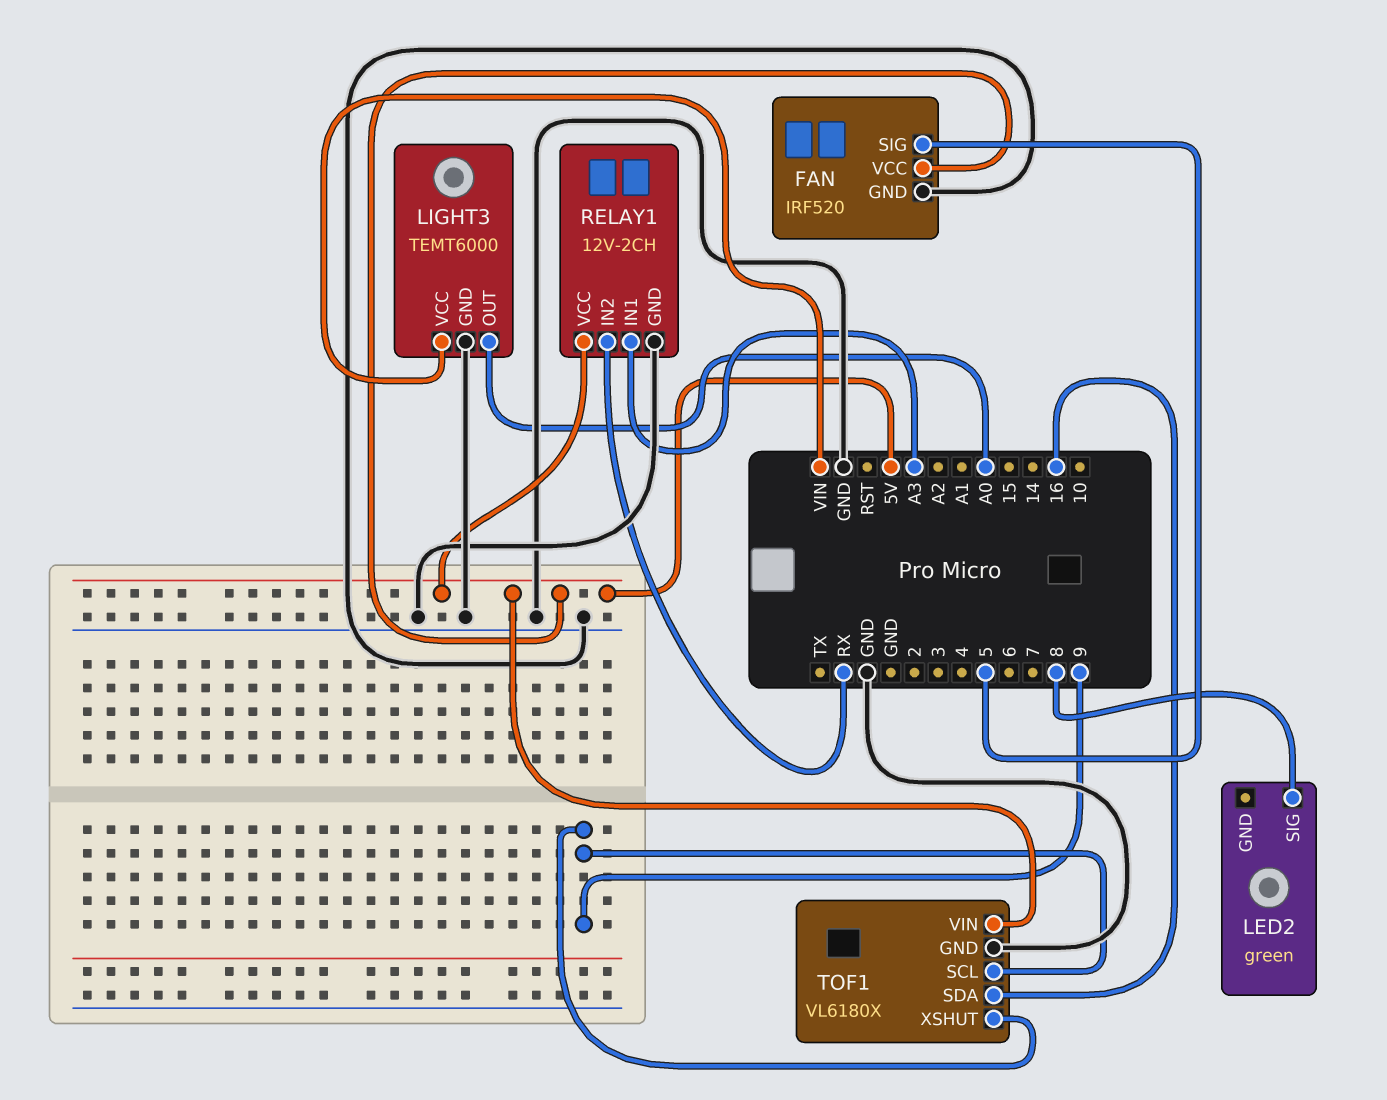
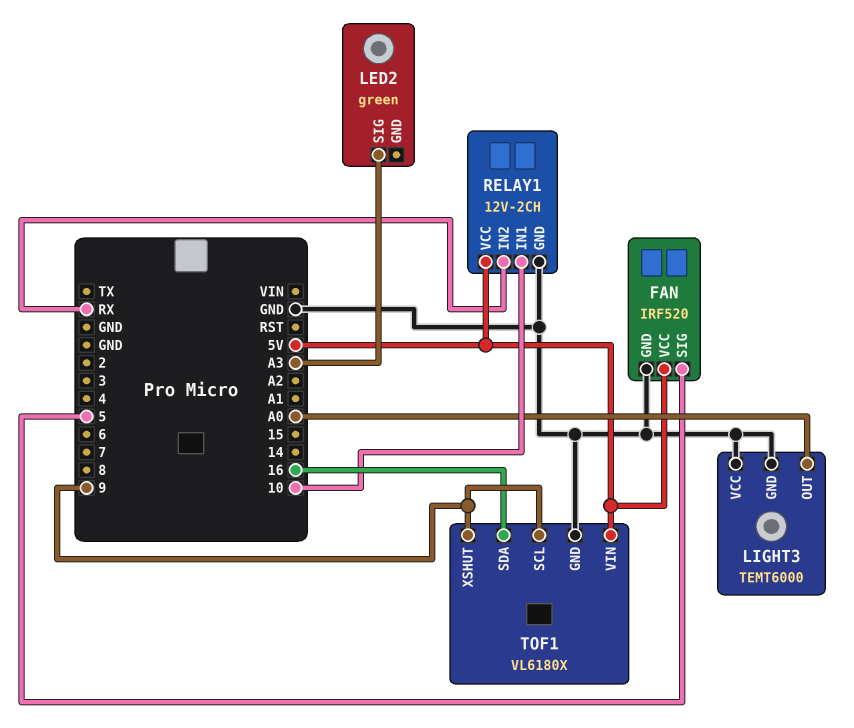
LED2 pin SIG: 8 -> A3
LIGHT3 pin VCC: VIN -> GND
RELAY1 pin IN1: A3 -> 10

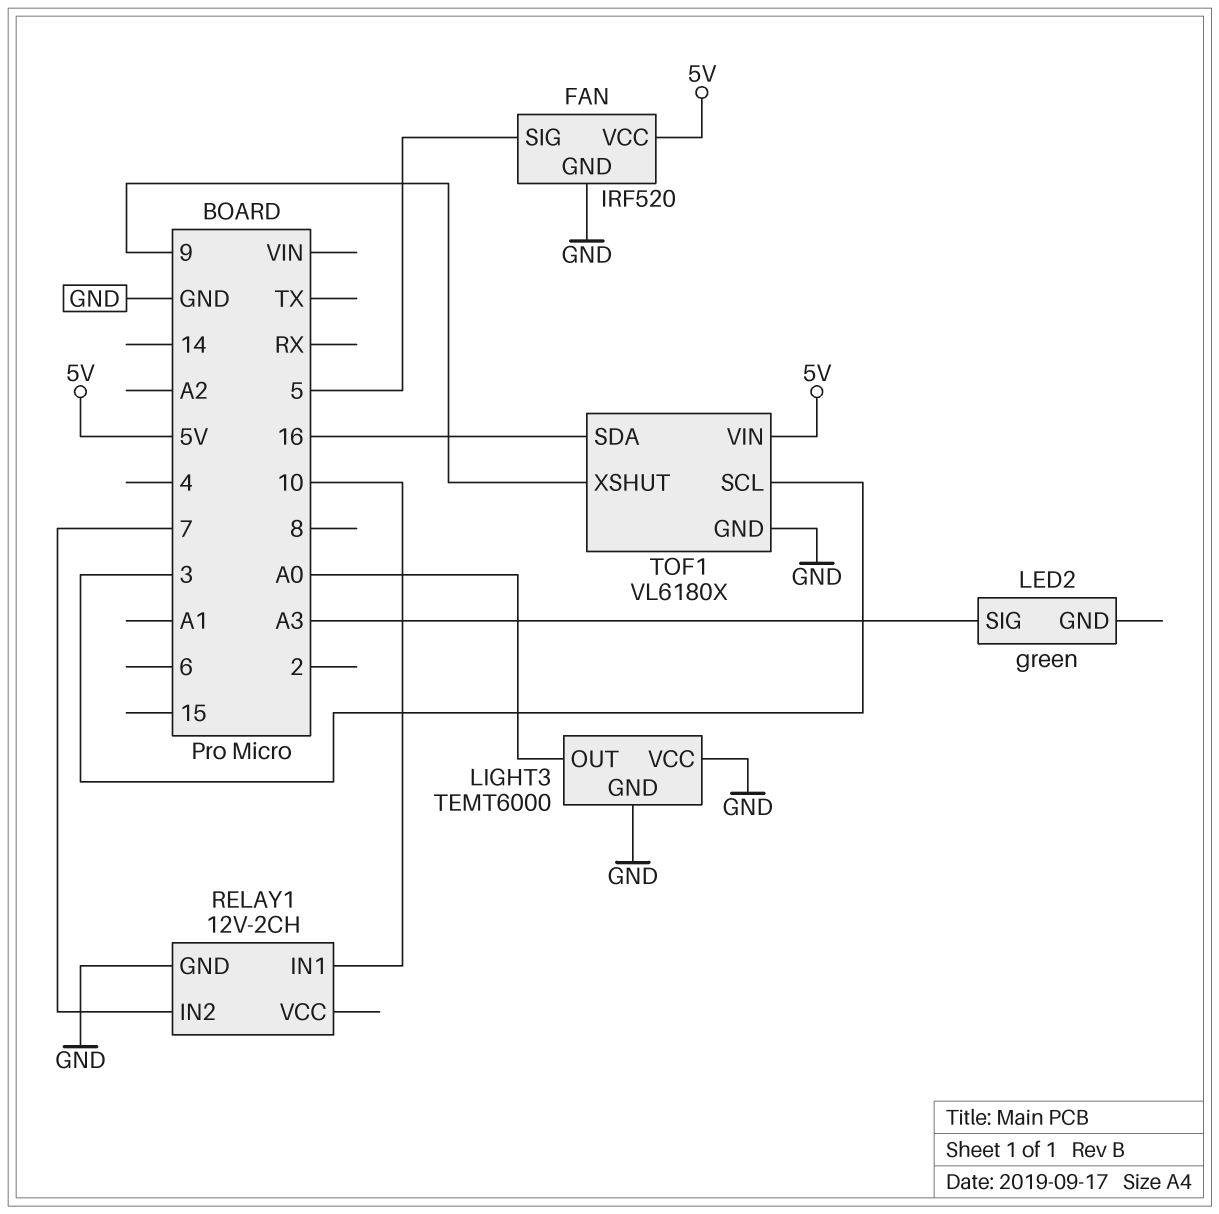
RELAY1 pin IN2: RX -> 7
RELAY1 pin VCC: 5V -> none
TOF1 pin SCL: 9 -> 3

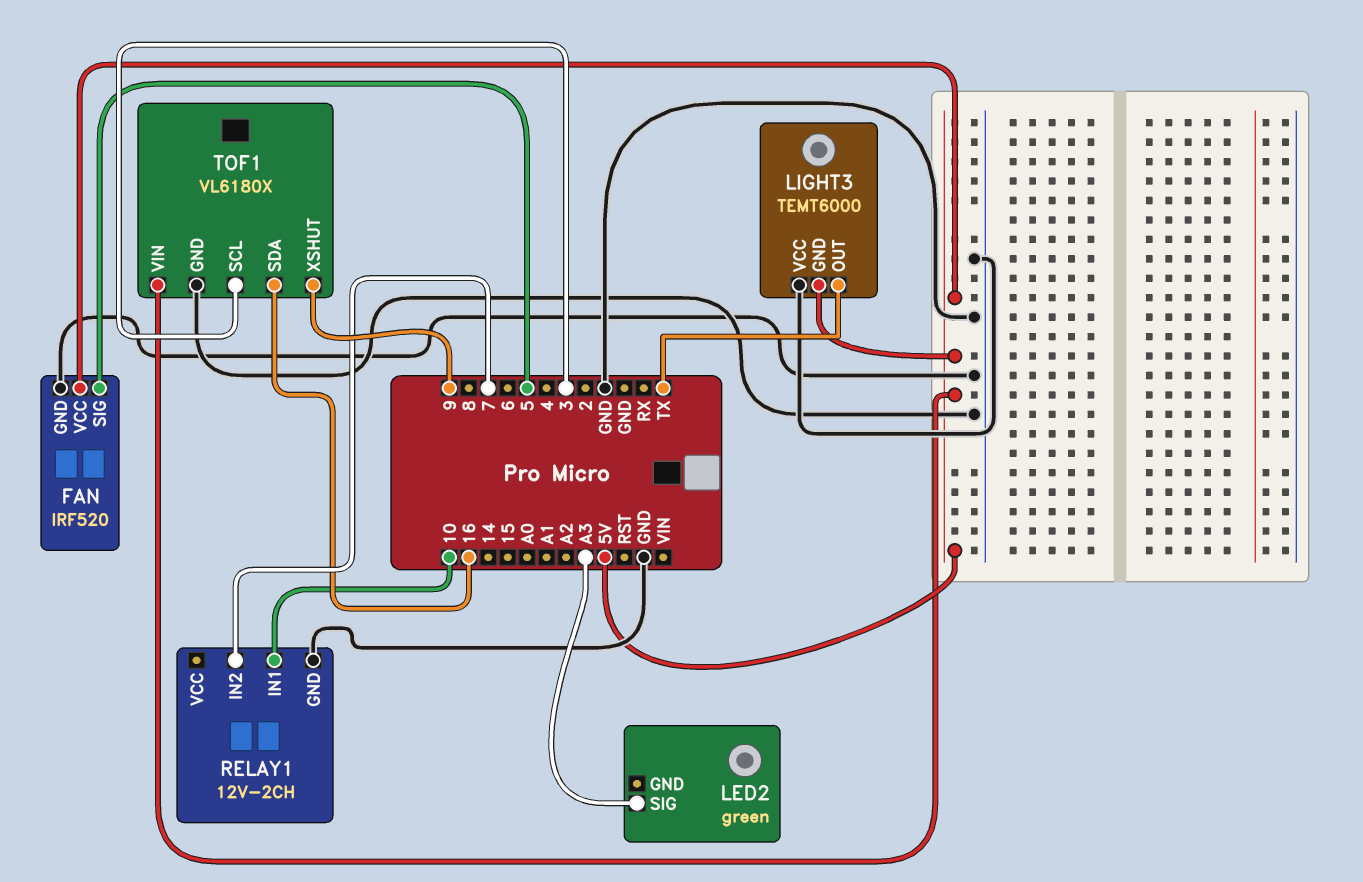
LIGHT3 pin GND: GND -> 5V
LIGHT3 pin OUT: A0 -> TX

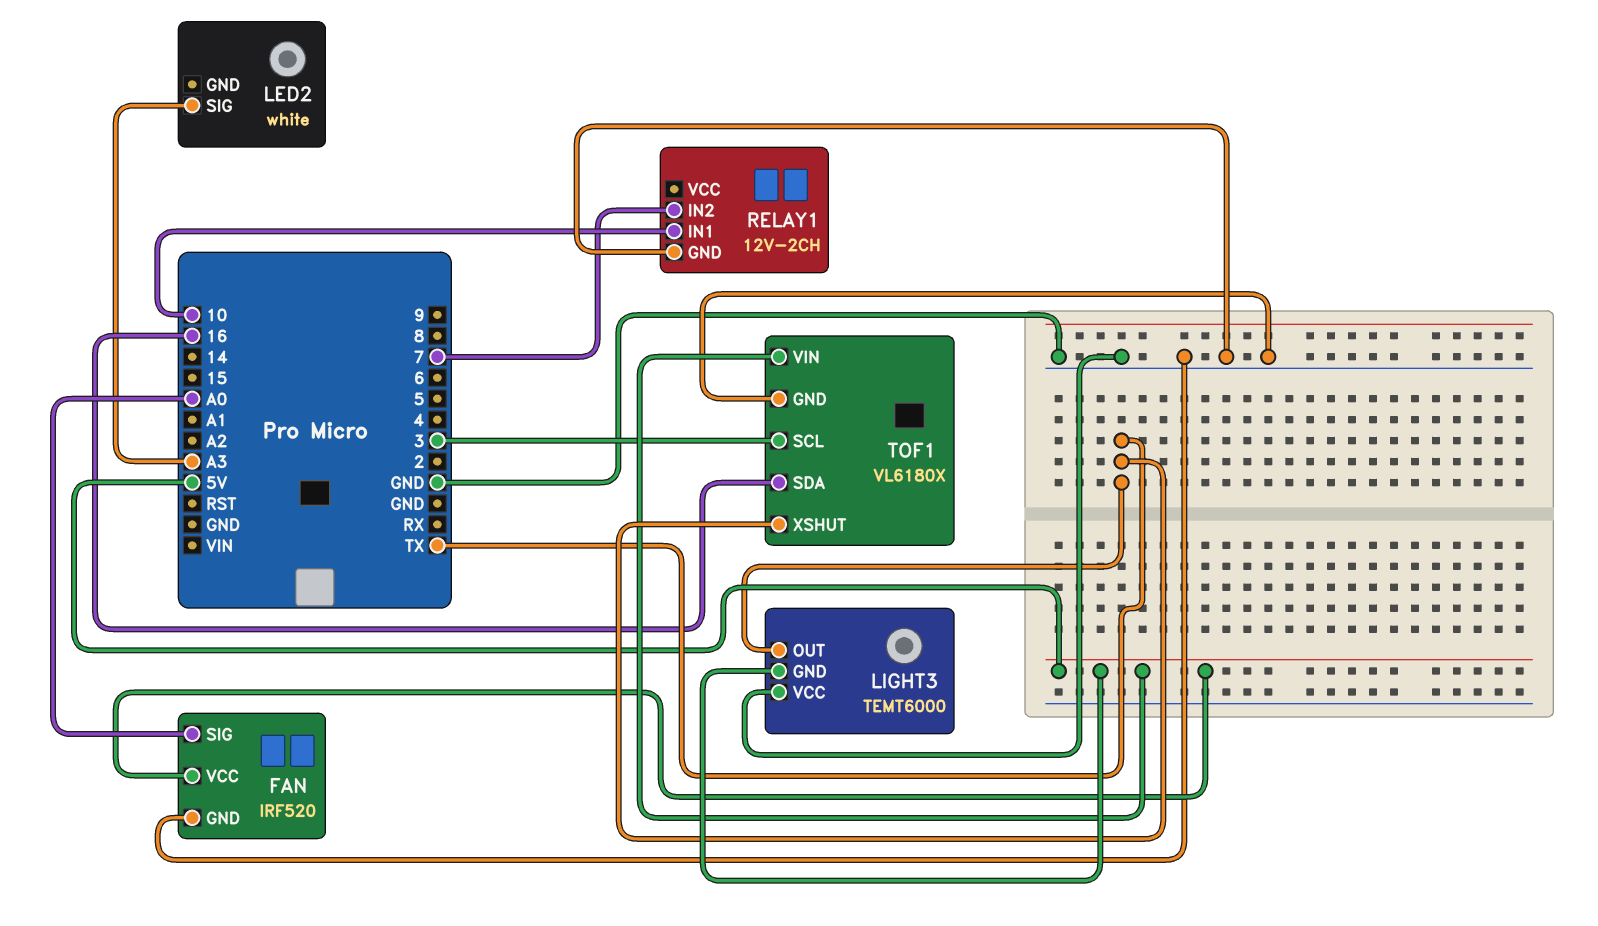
FAN pin SIG: 5 -> A0
LED2: green -> white
TOF1 pin XSHUT: 9 -> TX

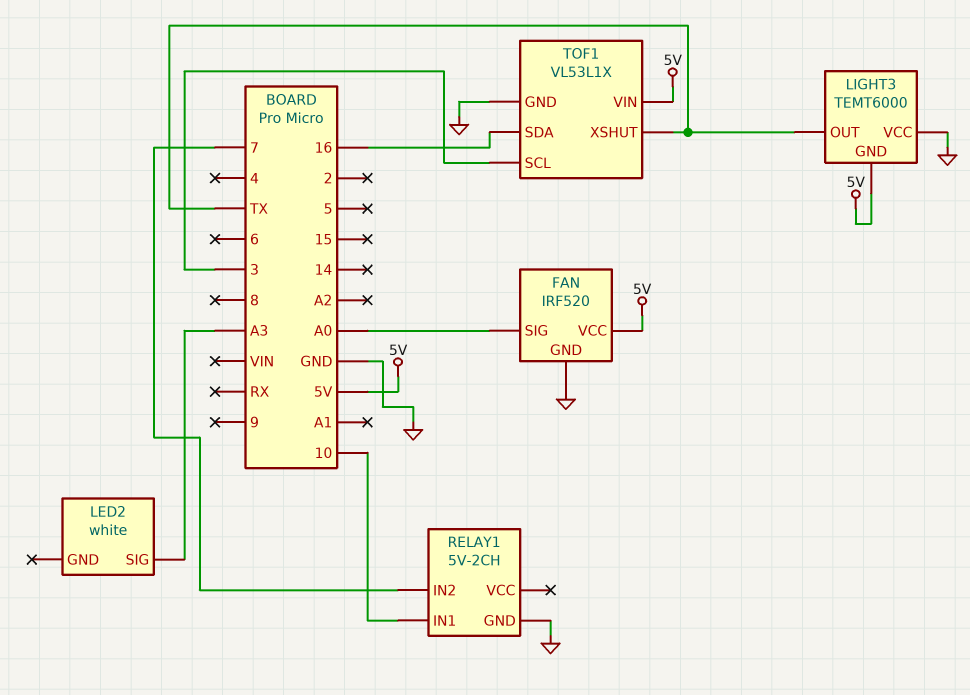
RELAY1: 12V-2CH -> 5V-2CH
TOF1: VL6180X -> VL53L1X

